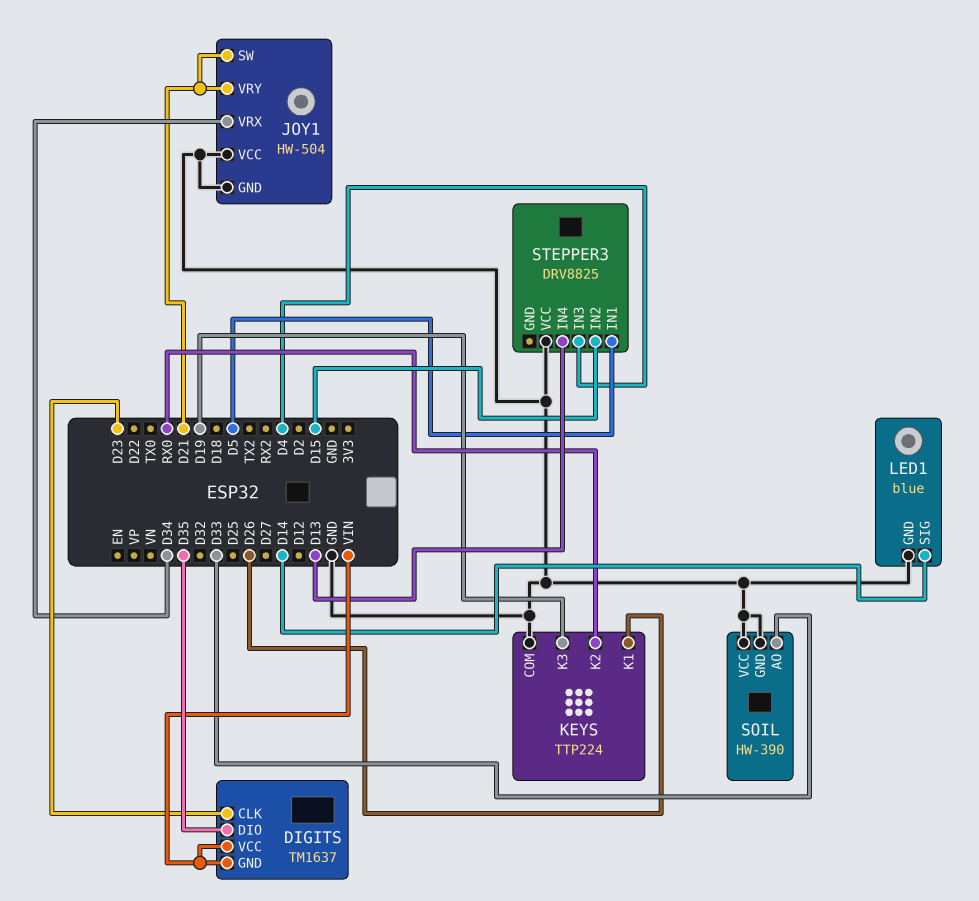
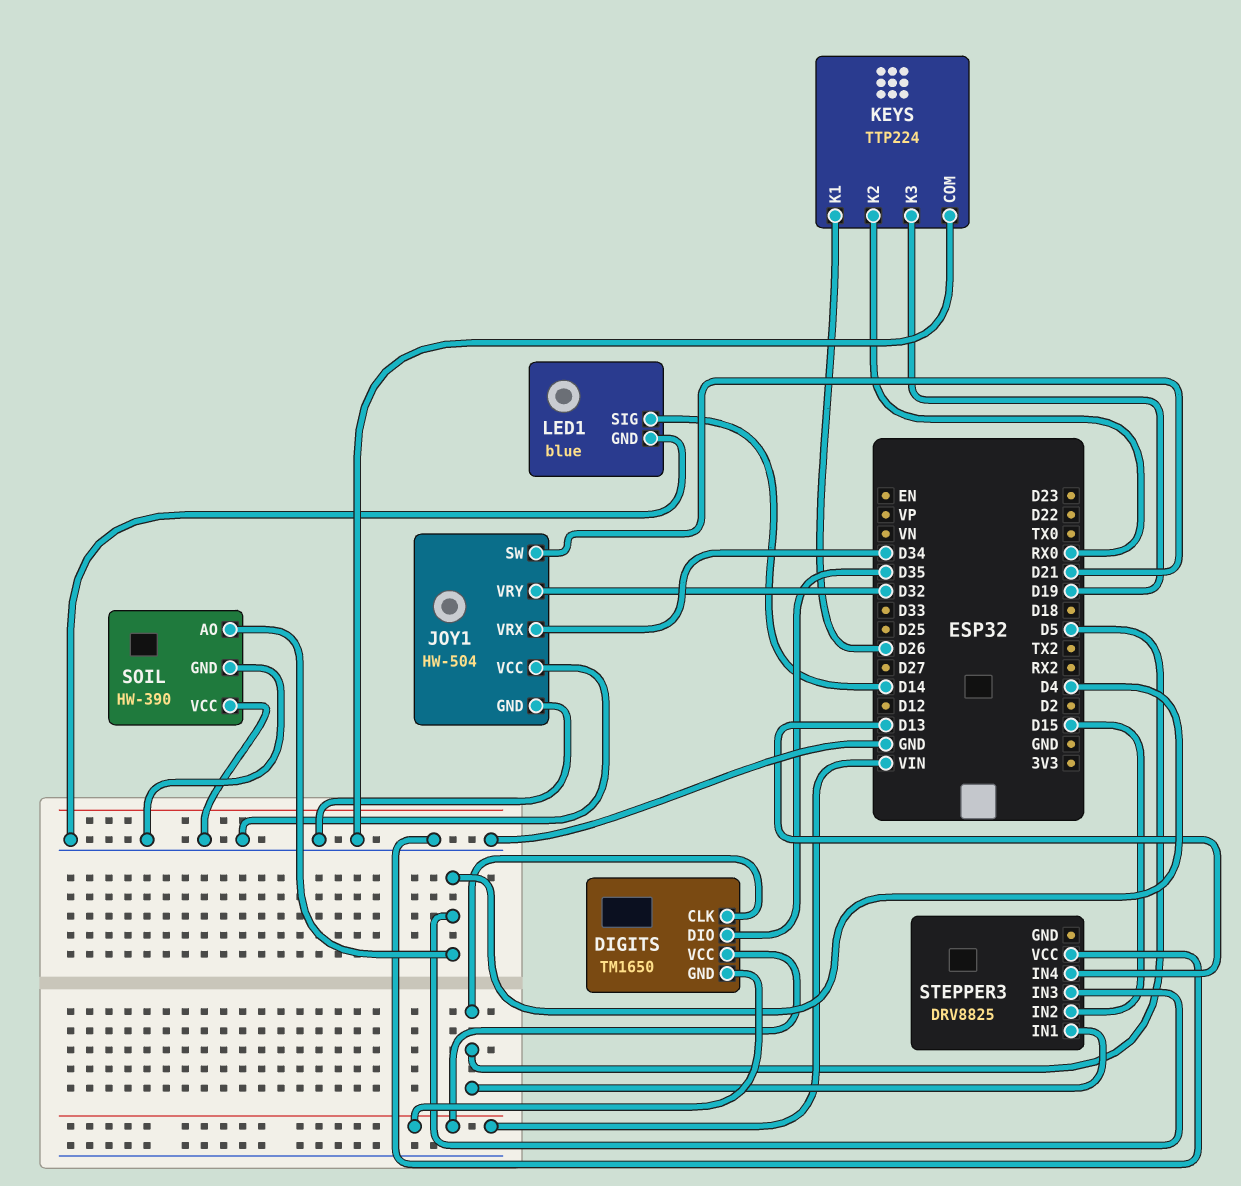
DIGITS: TM1637 -> TM1650
DIGITS pin CLK: D23 -> D5
JOY1 pin VRY: D21 -> D32
SOIL pin AO: D33 -> D4

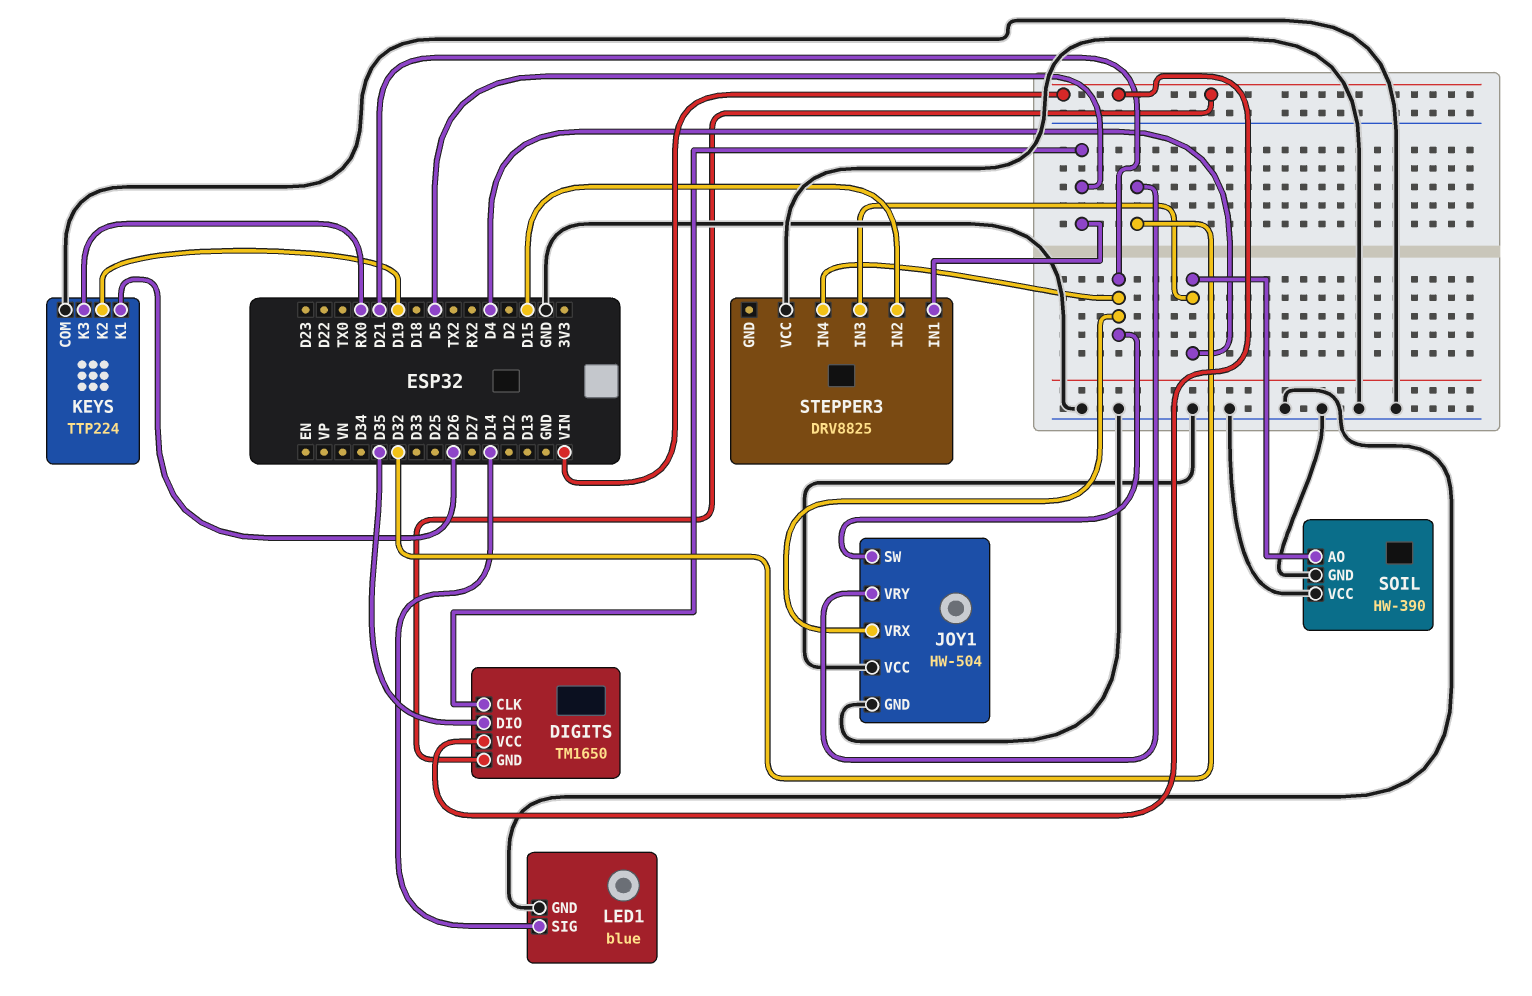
JOY1 pin VRX: D34 -> D21
KEYS pin K2: RX0 -> D19
KEYS pin K3: D19 -> RX0
STEPPER3 pin IN4: D13 -> D21

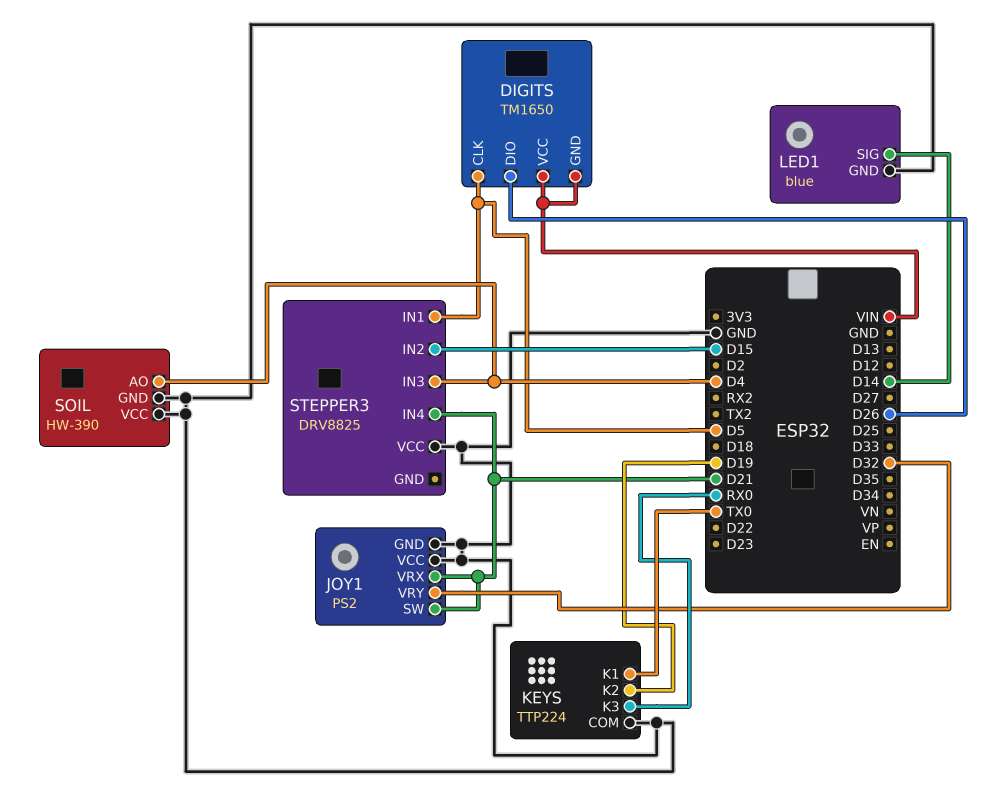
DIGITS pin DIO: D35 -> D26
JOY1: HW-504 -> PS2
KEYS pin K1: D26 -> TX0

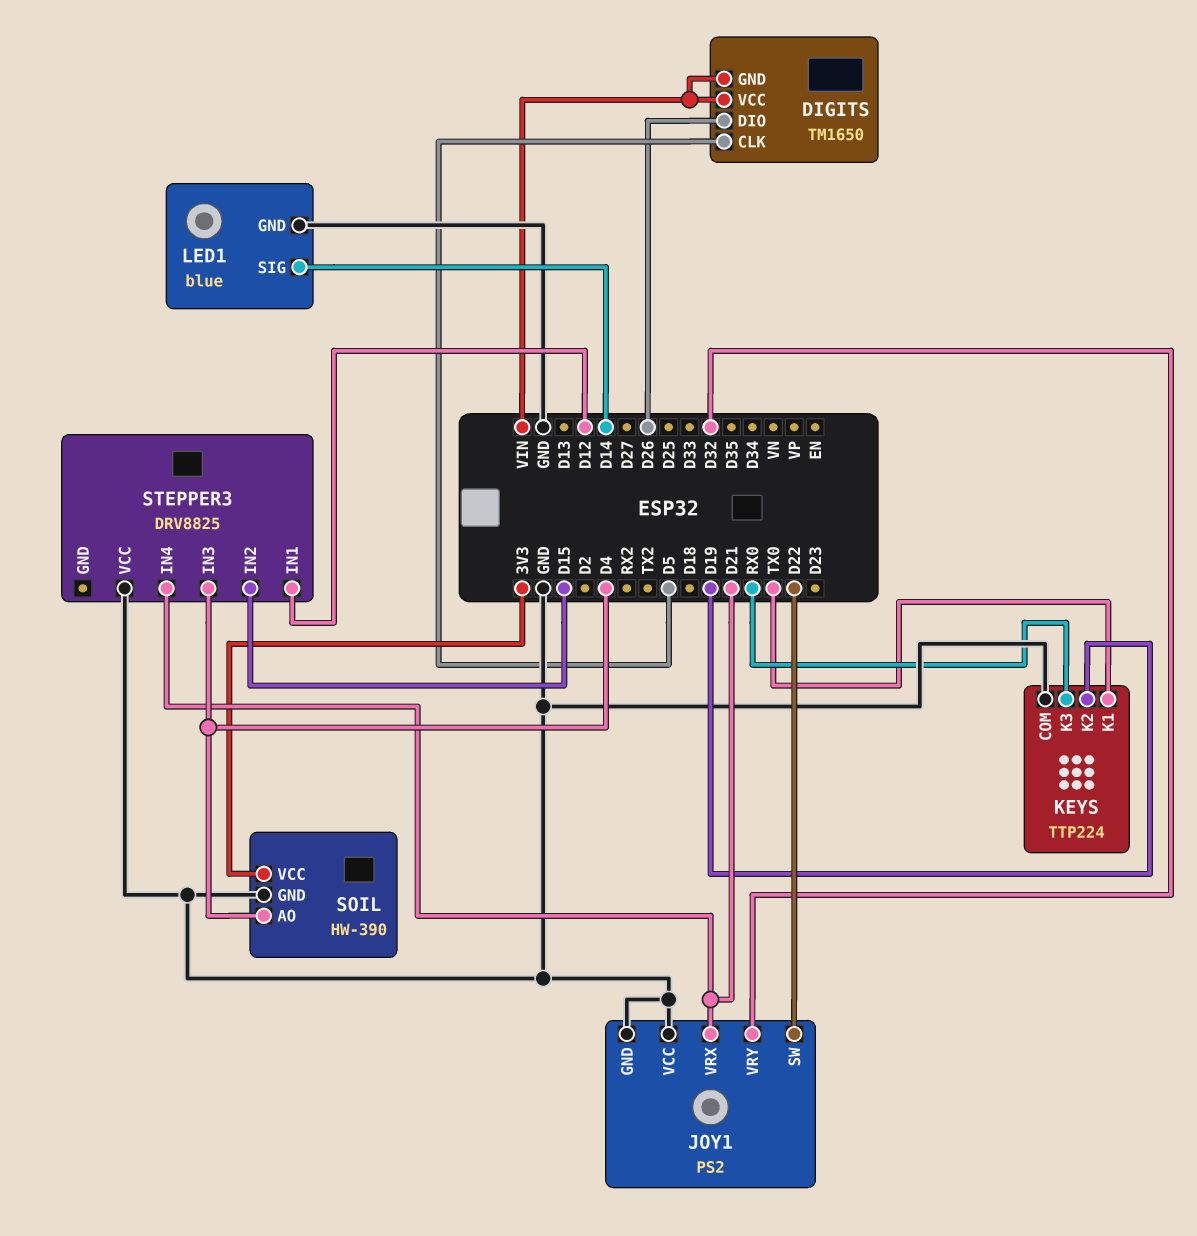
JOY1 pin SW: D21 -> D22
SOIL pin VCC: GND -> 3V3
STEPPER3 pin IN1: D5 -> D12

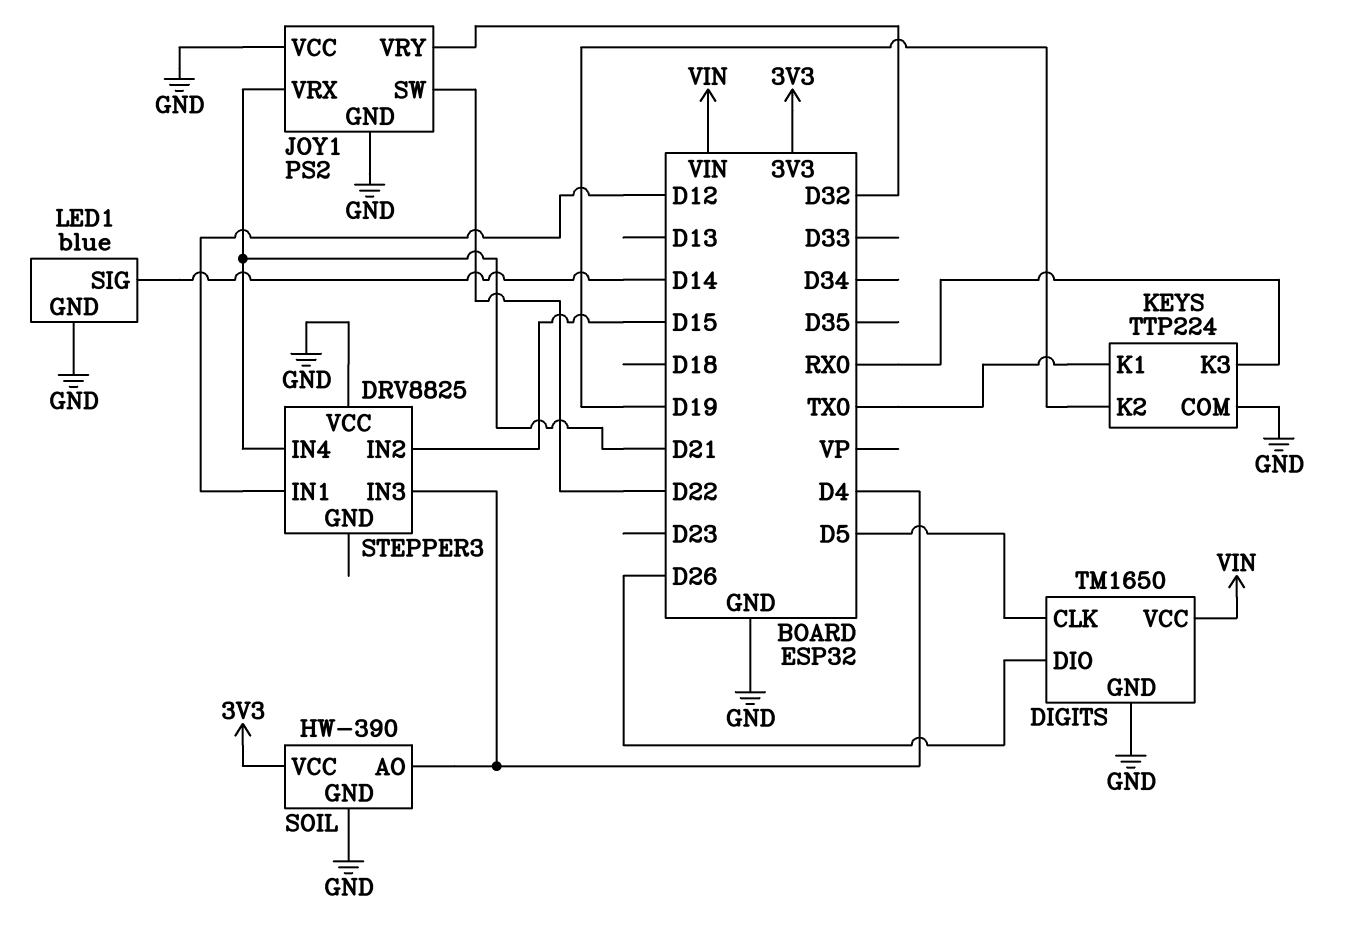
DIGITS pin GND: VIN -> GND

